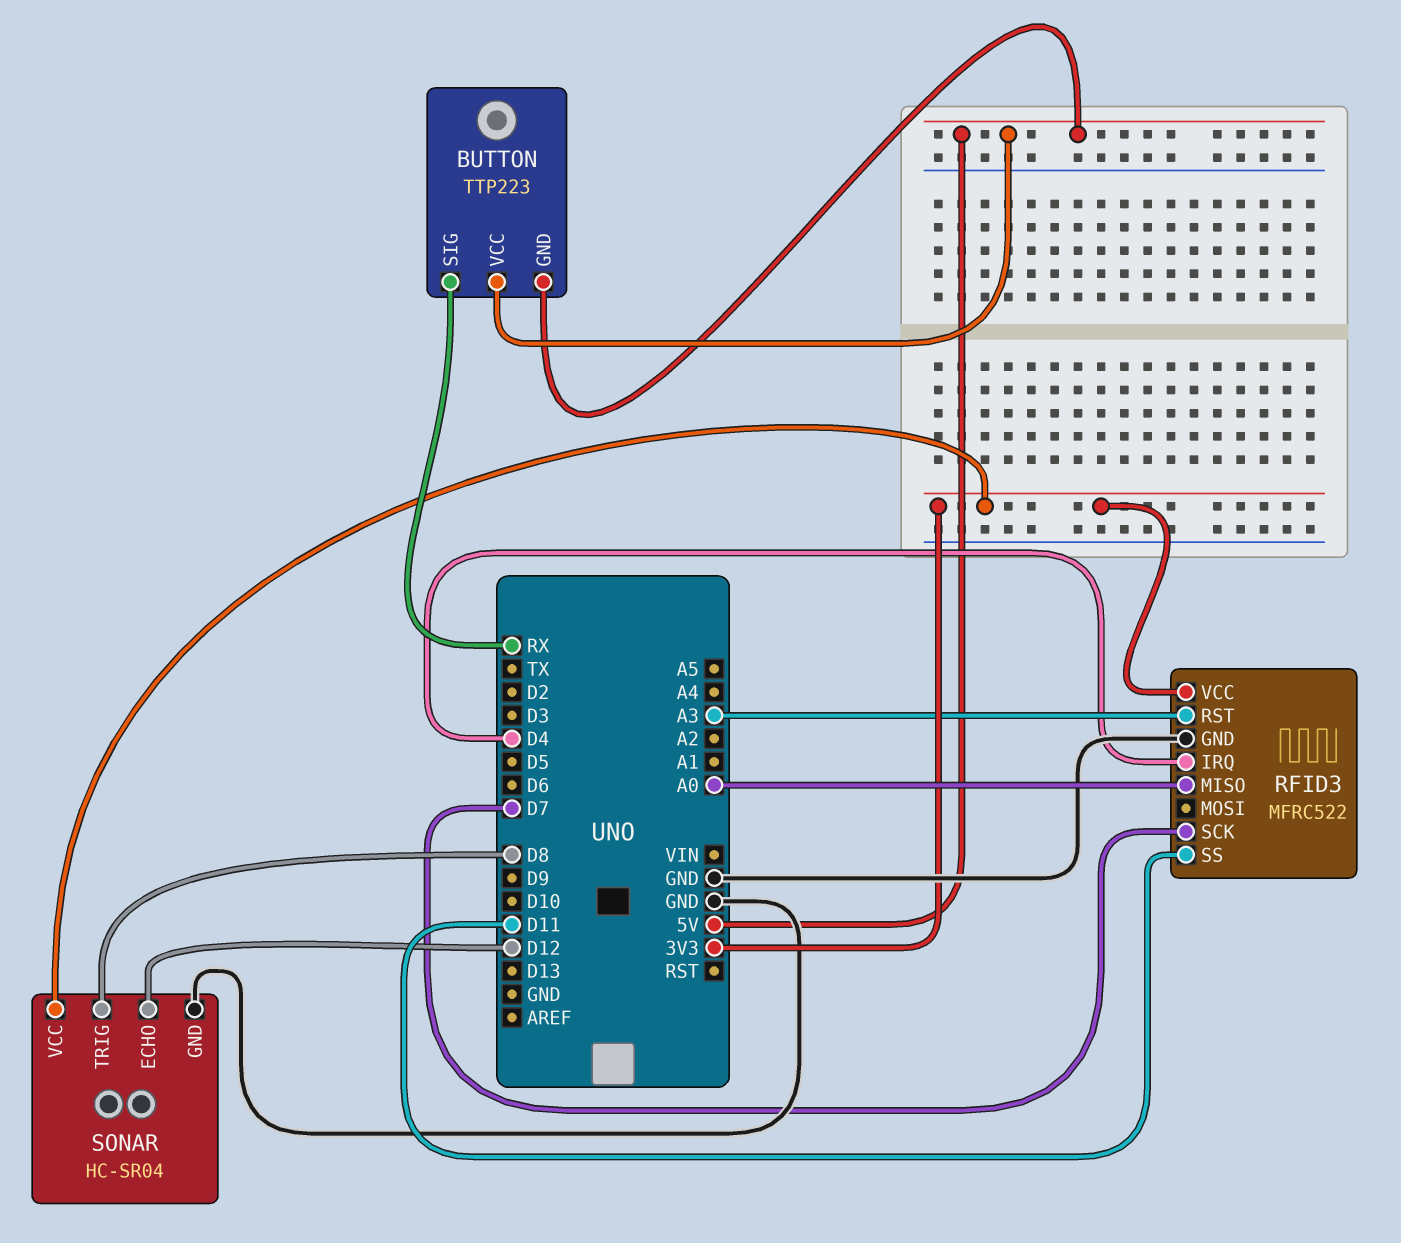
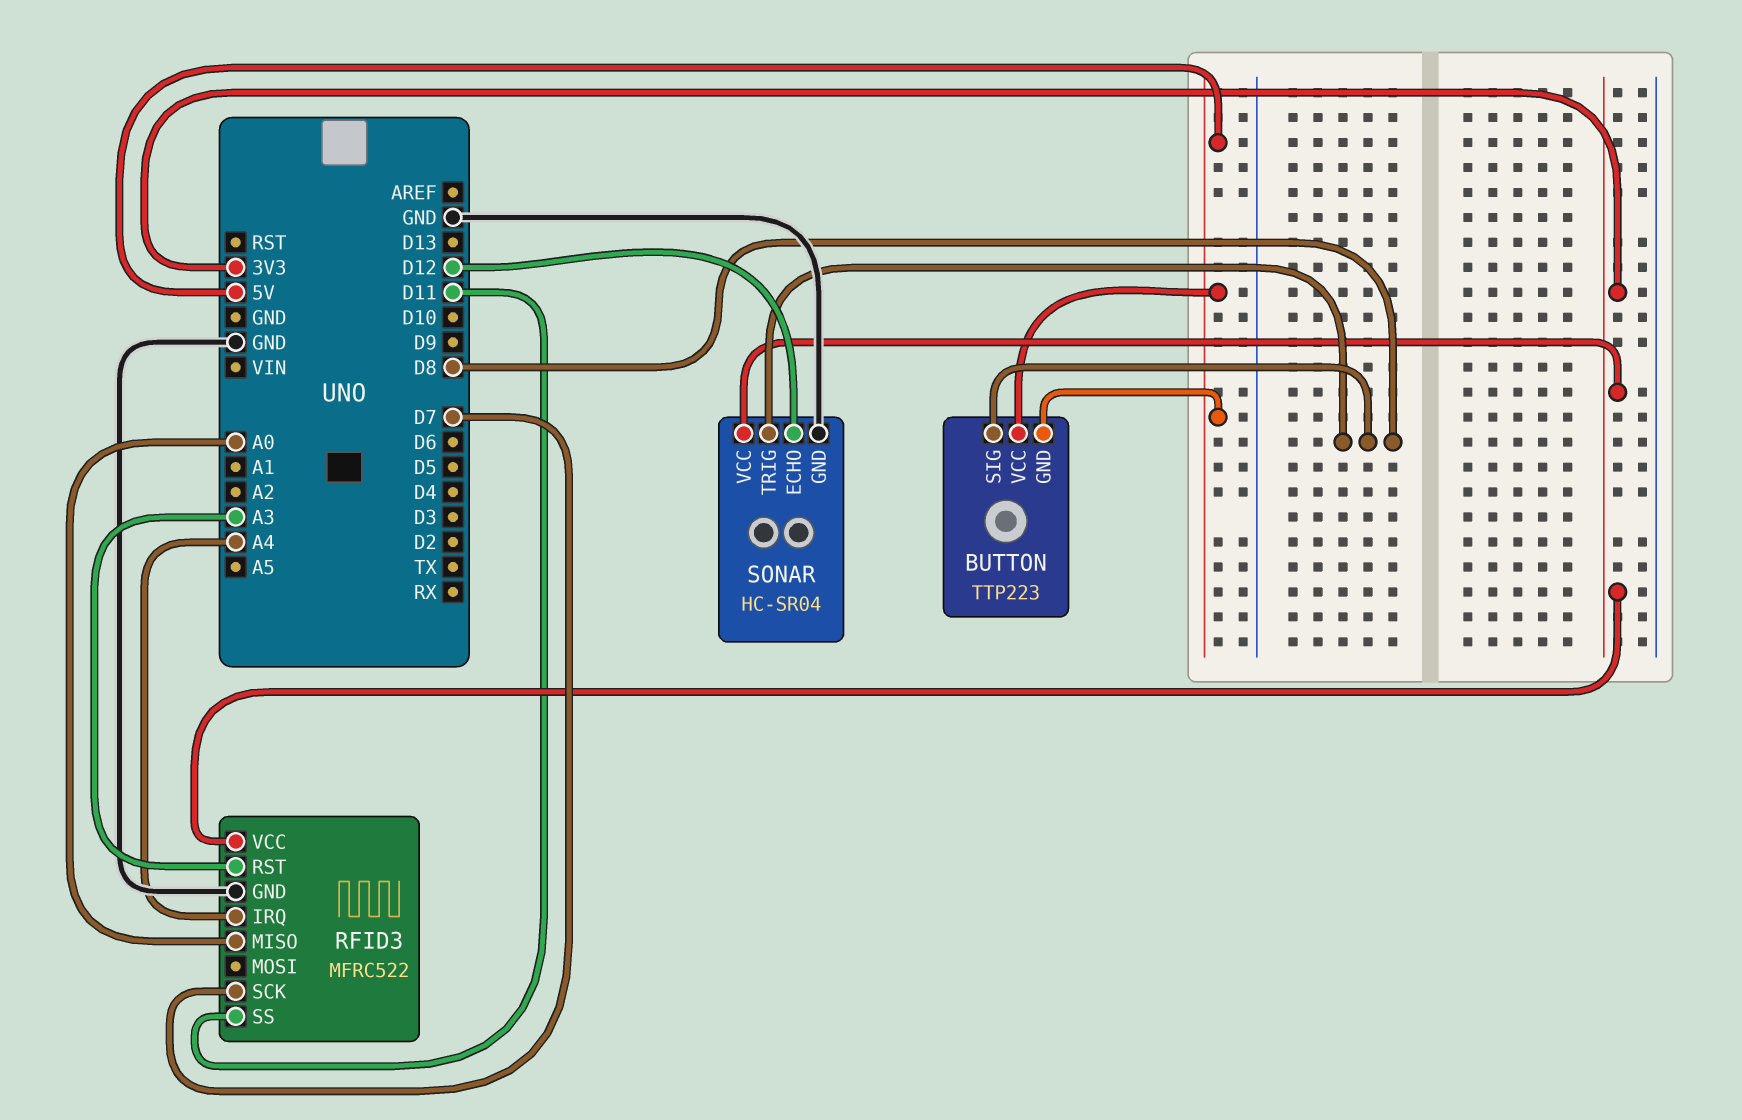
BUTTON pin SIG: RX -> D8
RFID3 pin IRQ: D4 -> A4

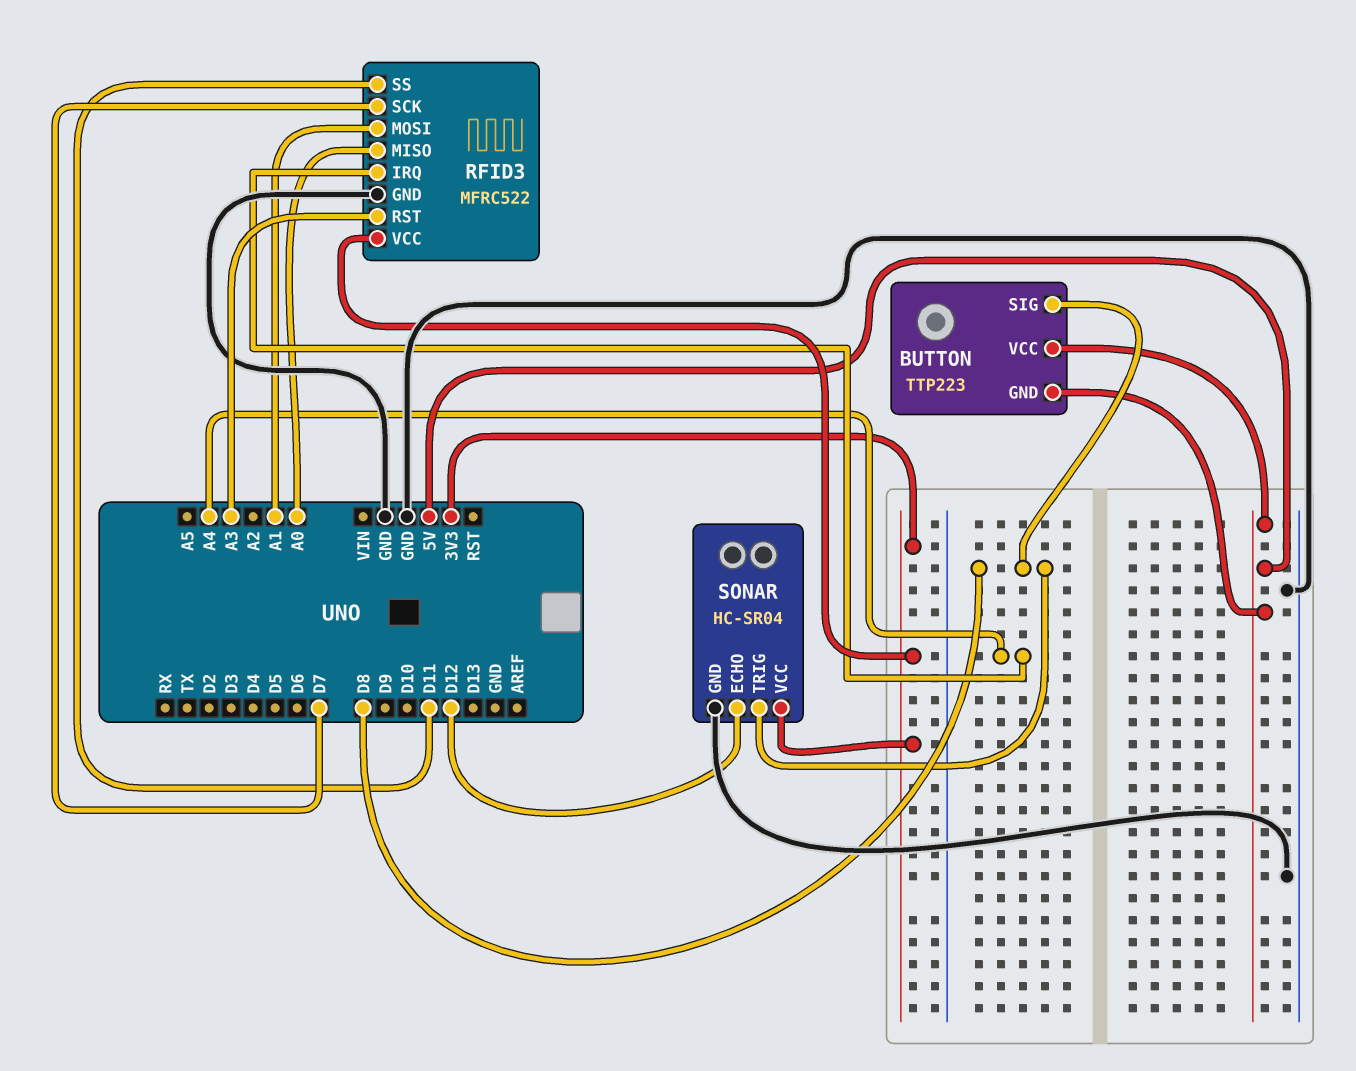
RFID3 pin MOSI: none -> A1

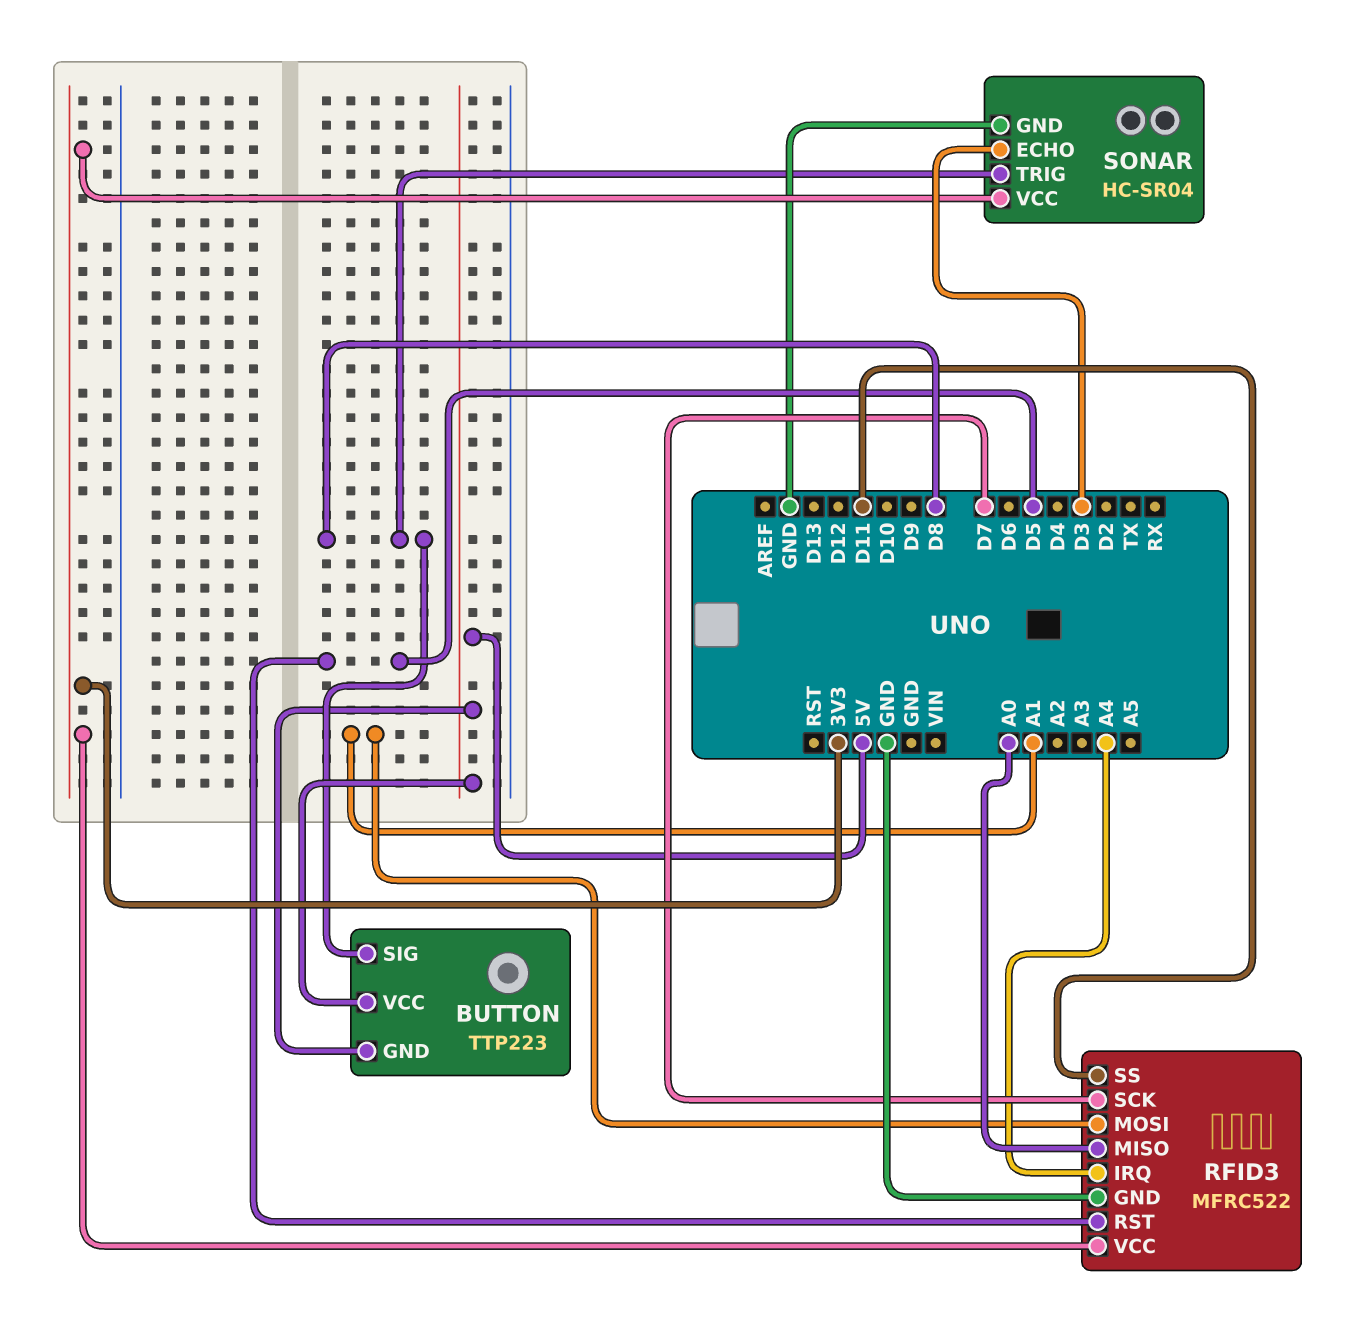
RFID3 pin RST: A3 -> D5
SONAR pin ECHO: D12 -> D3

